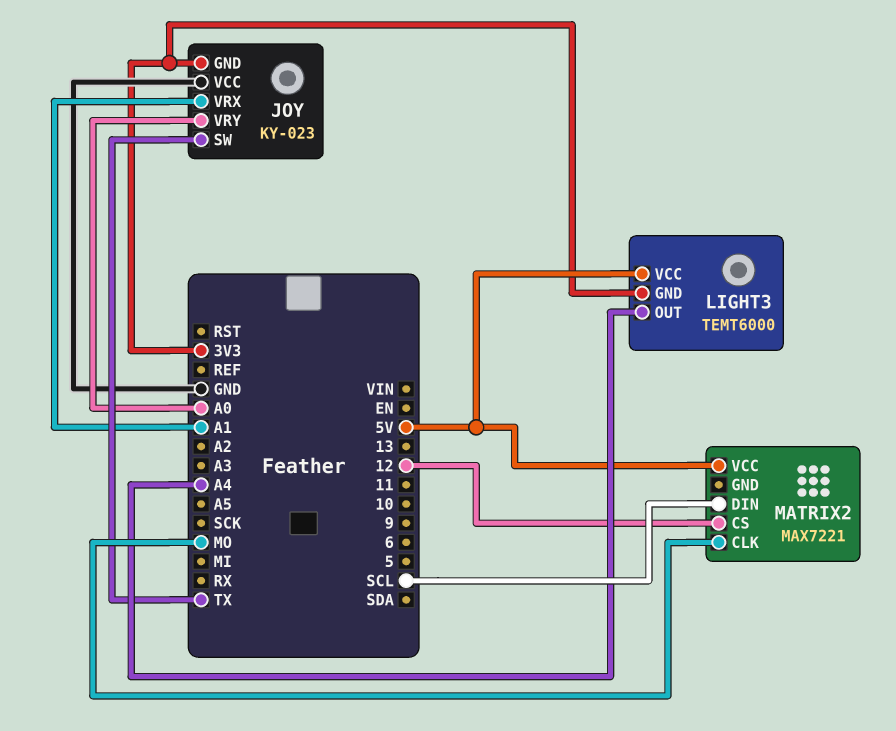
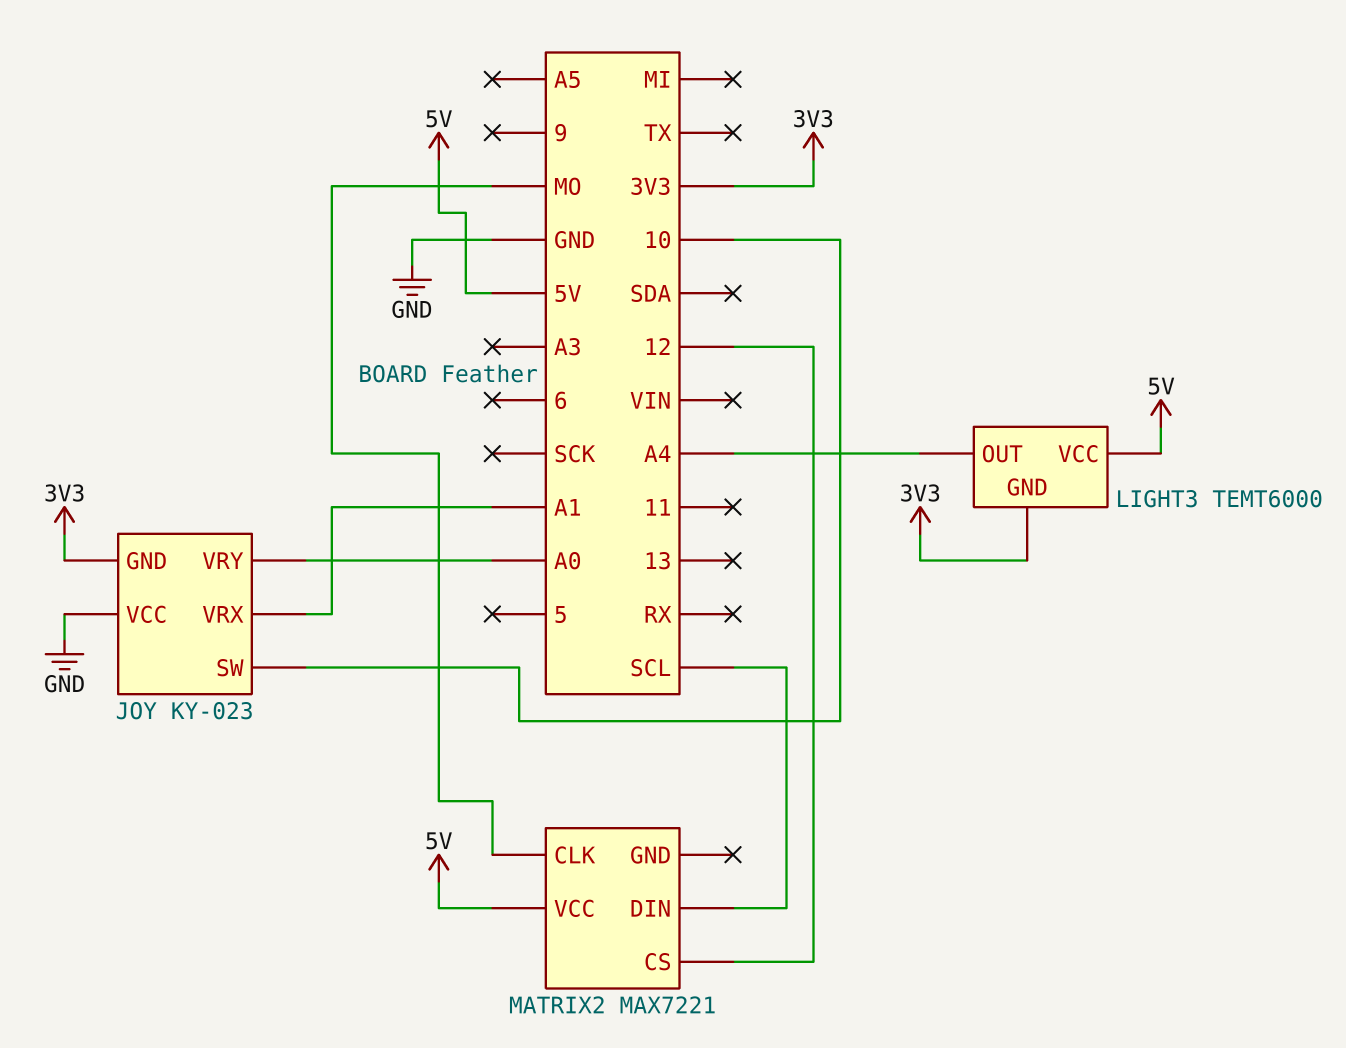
JOY pin SW: TX -> 10

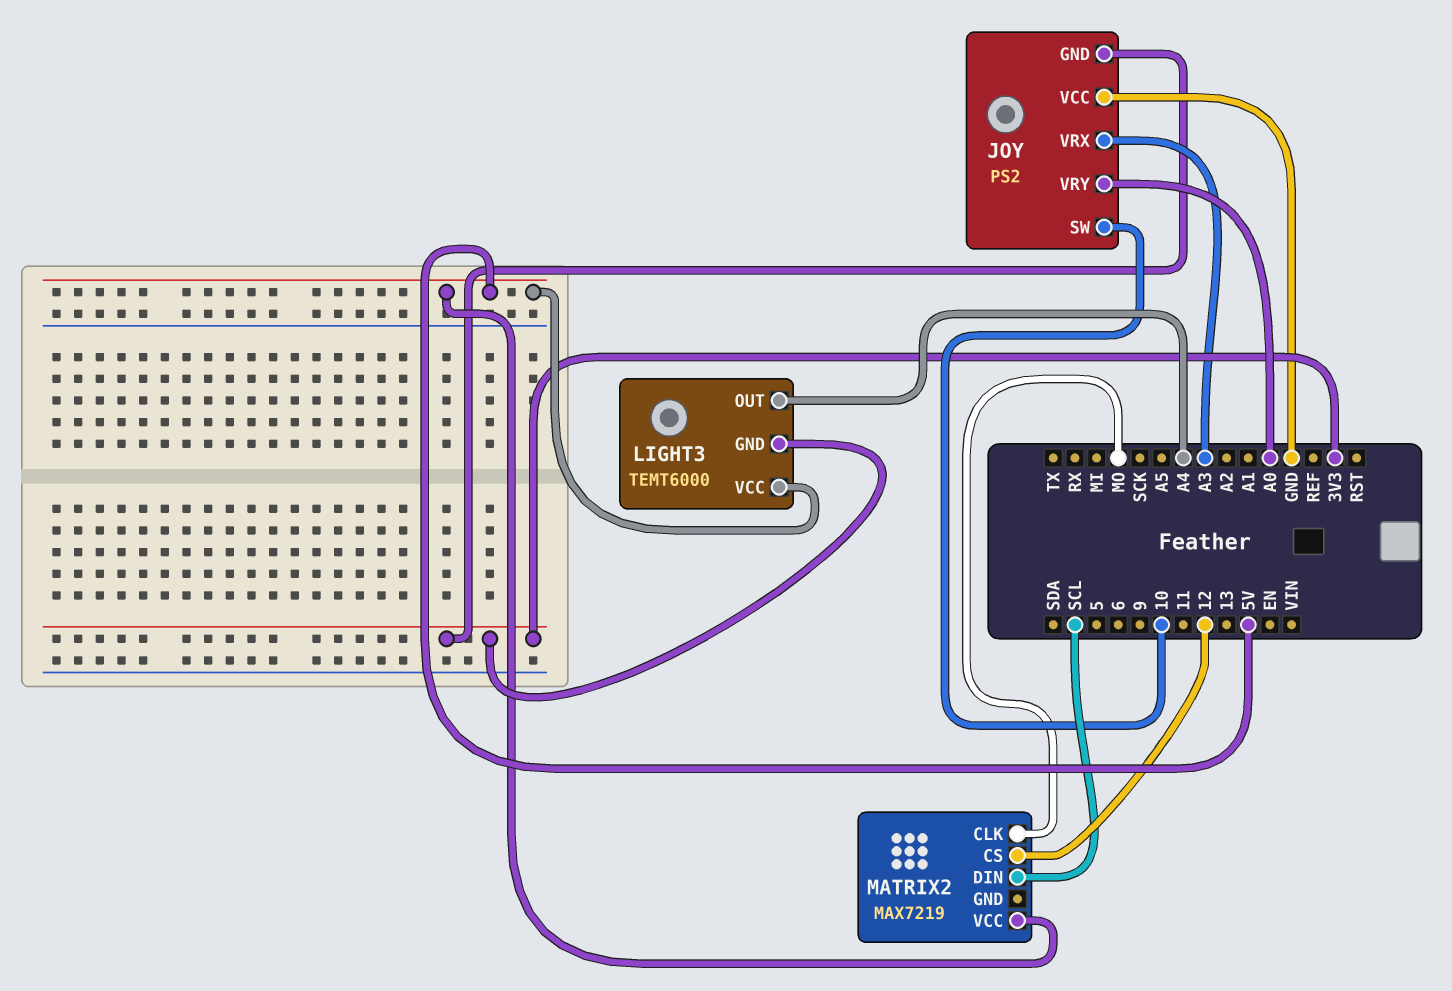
JOY: KY-023 -> PS2
JOY pin VRX: A1 -> A3
MATRIX2: MAX7221 -> MAX7219

